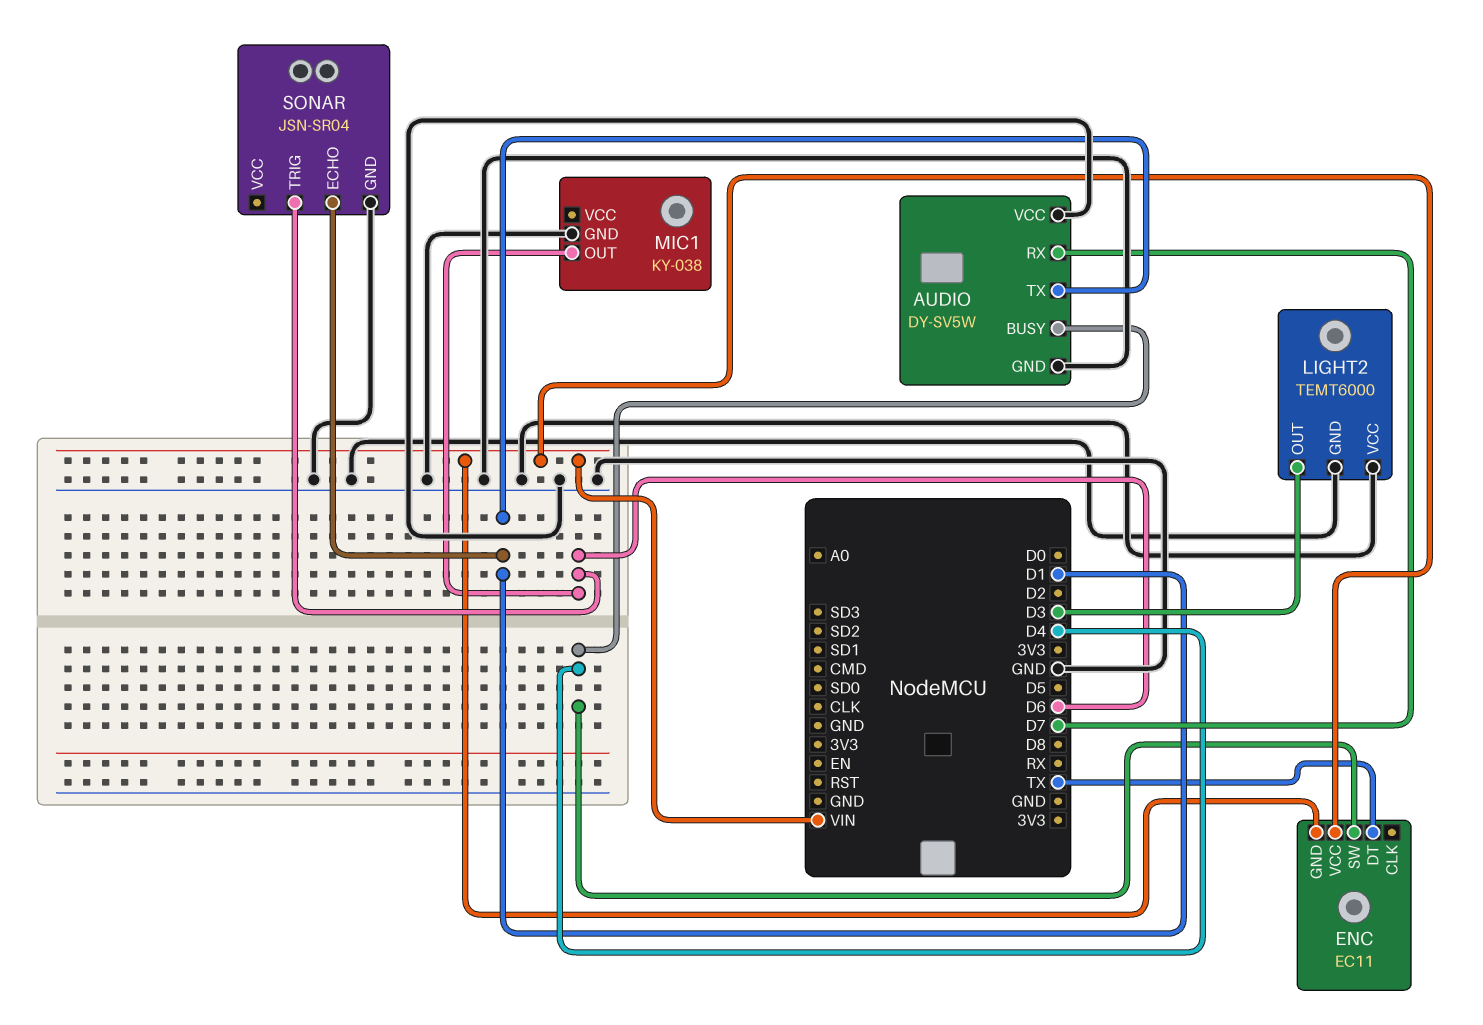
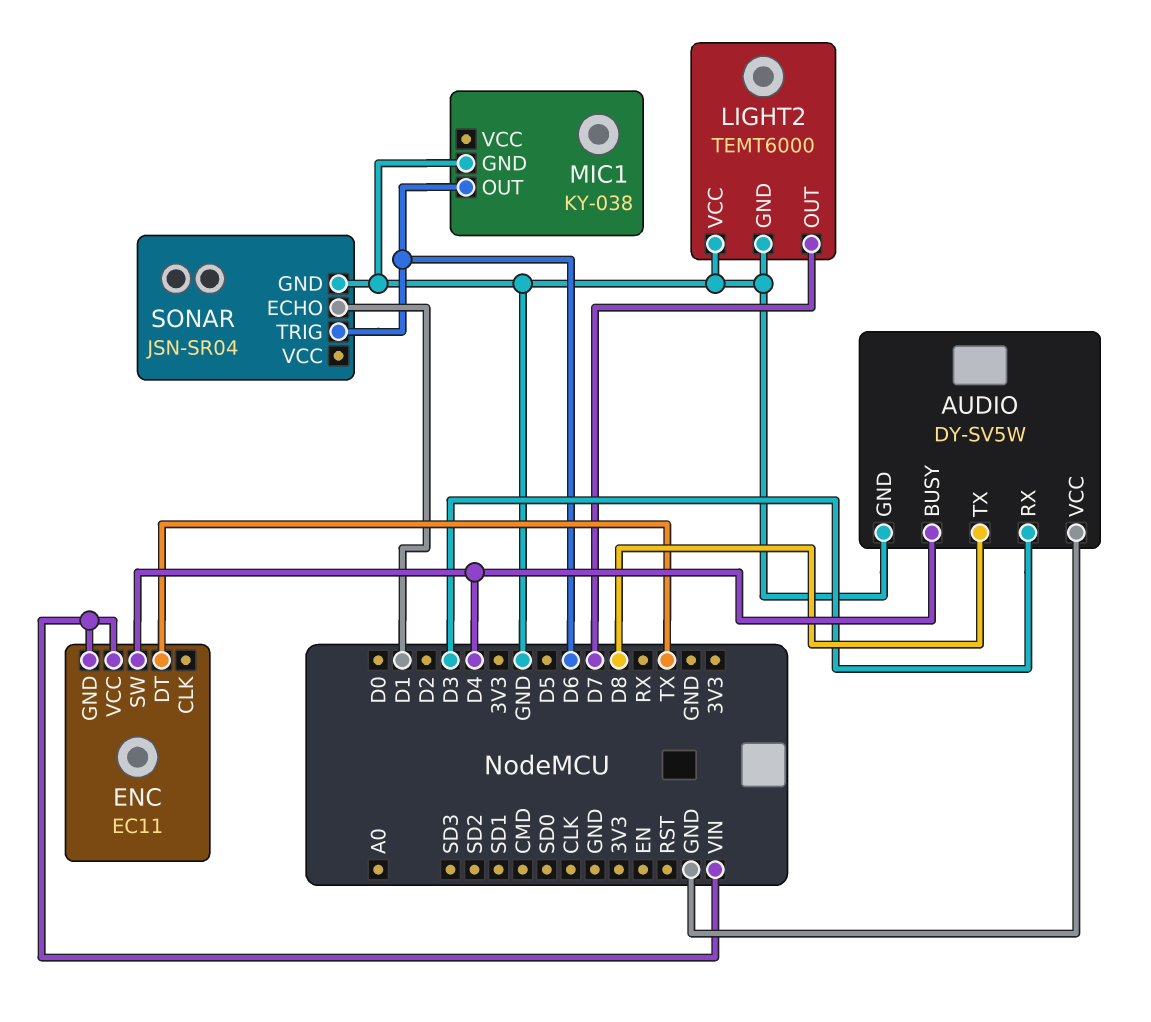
AUDIO pin RX: D7 -> D3
AUDIO pin TX: D1 -> D8
LIGHT2 pin OUT: D3 -> D7

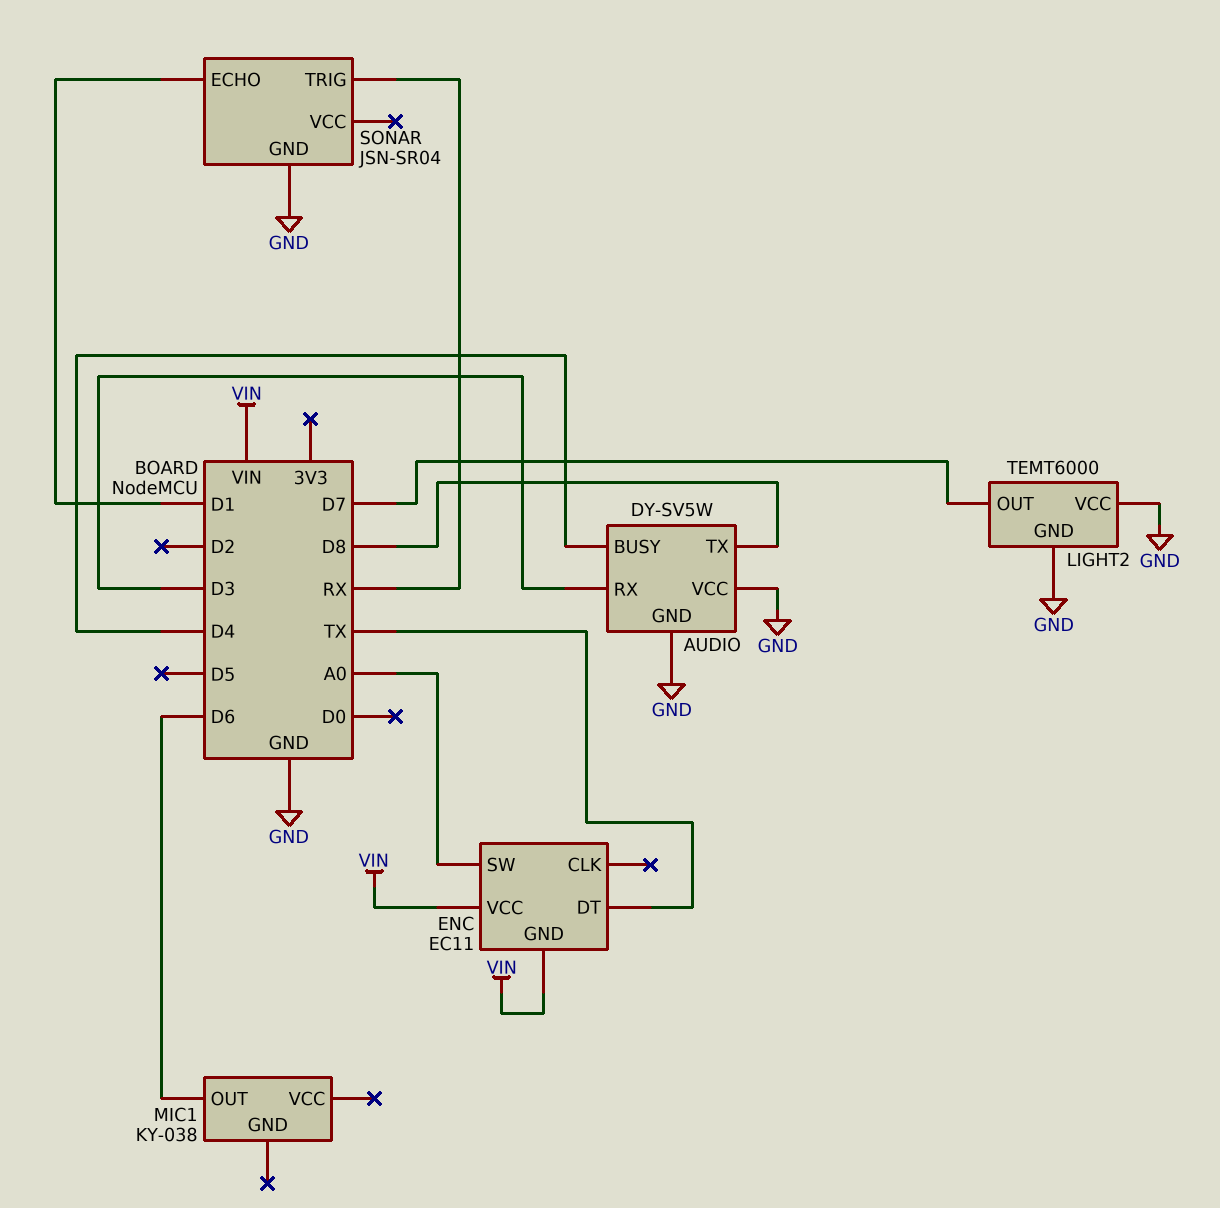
ENC pin SW: D4 -> A0
MIC1 pin GND: GND -> none
SONAR pin TRIG: D6 -> RX

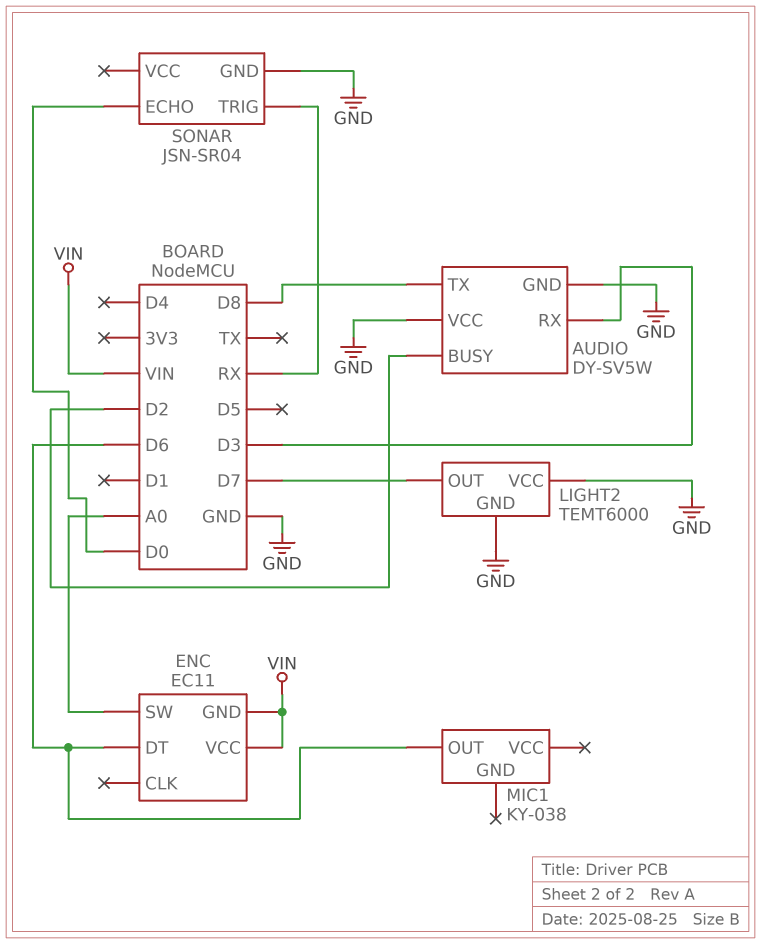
AUDIO pin BUSY: D4 -> D2
ENC pin DT: TX -> D6
SONAR pin ECHO: D1 -> D0

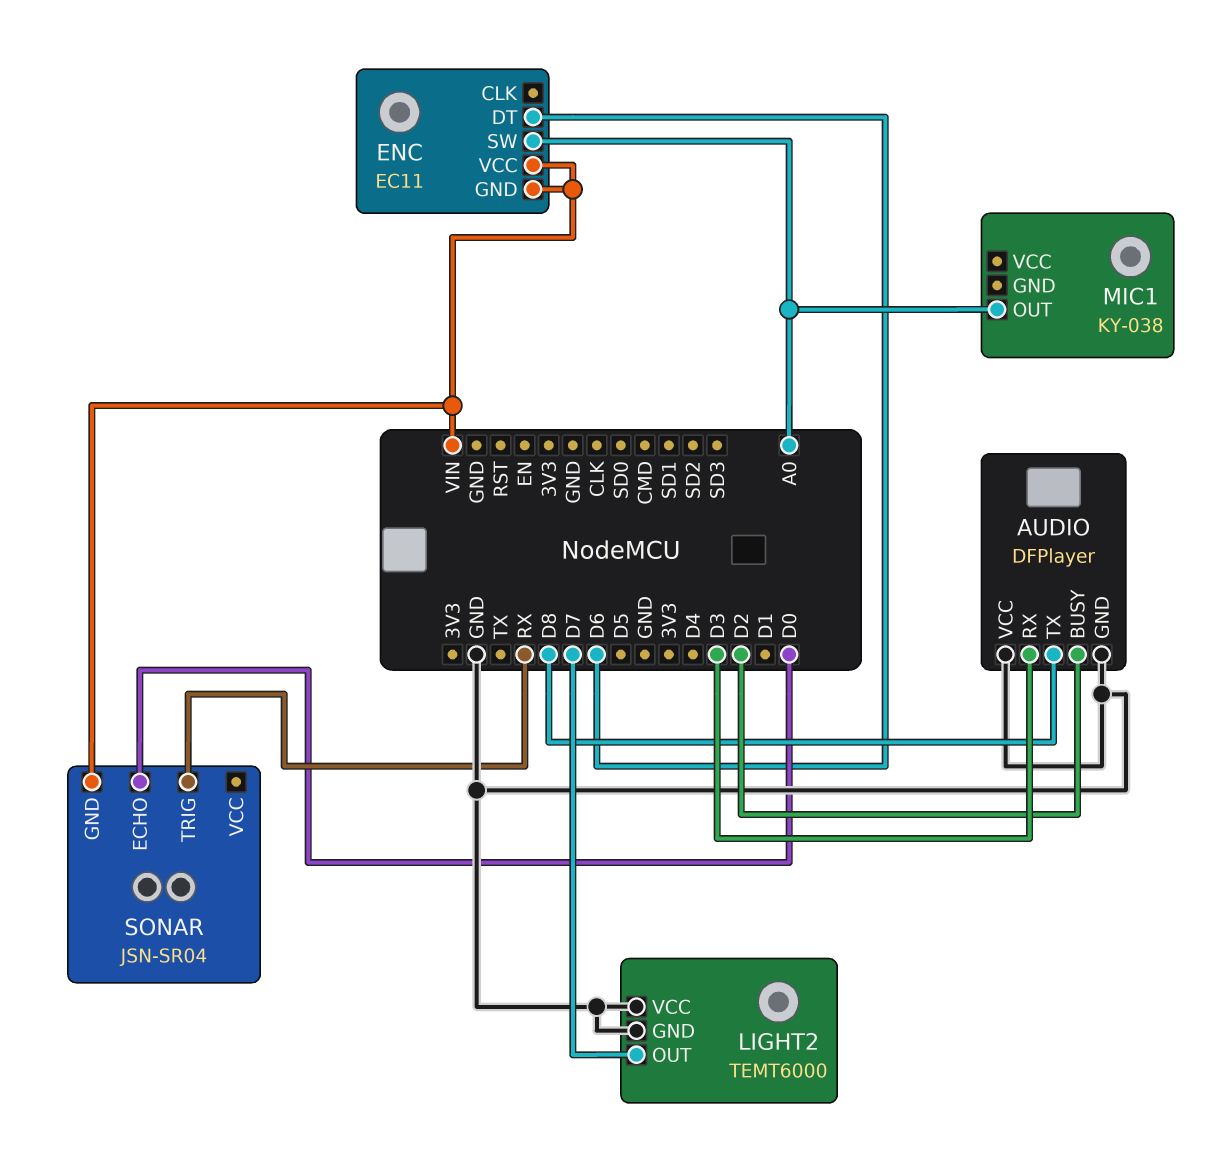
AUDIO: DY-SV5W -> DFPlayer
MIC1 pin OUT: D6 -> A0
SONAR pin GND: GND -> VIN

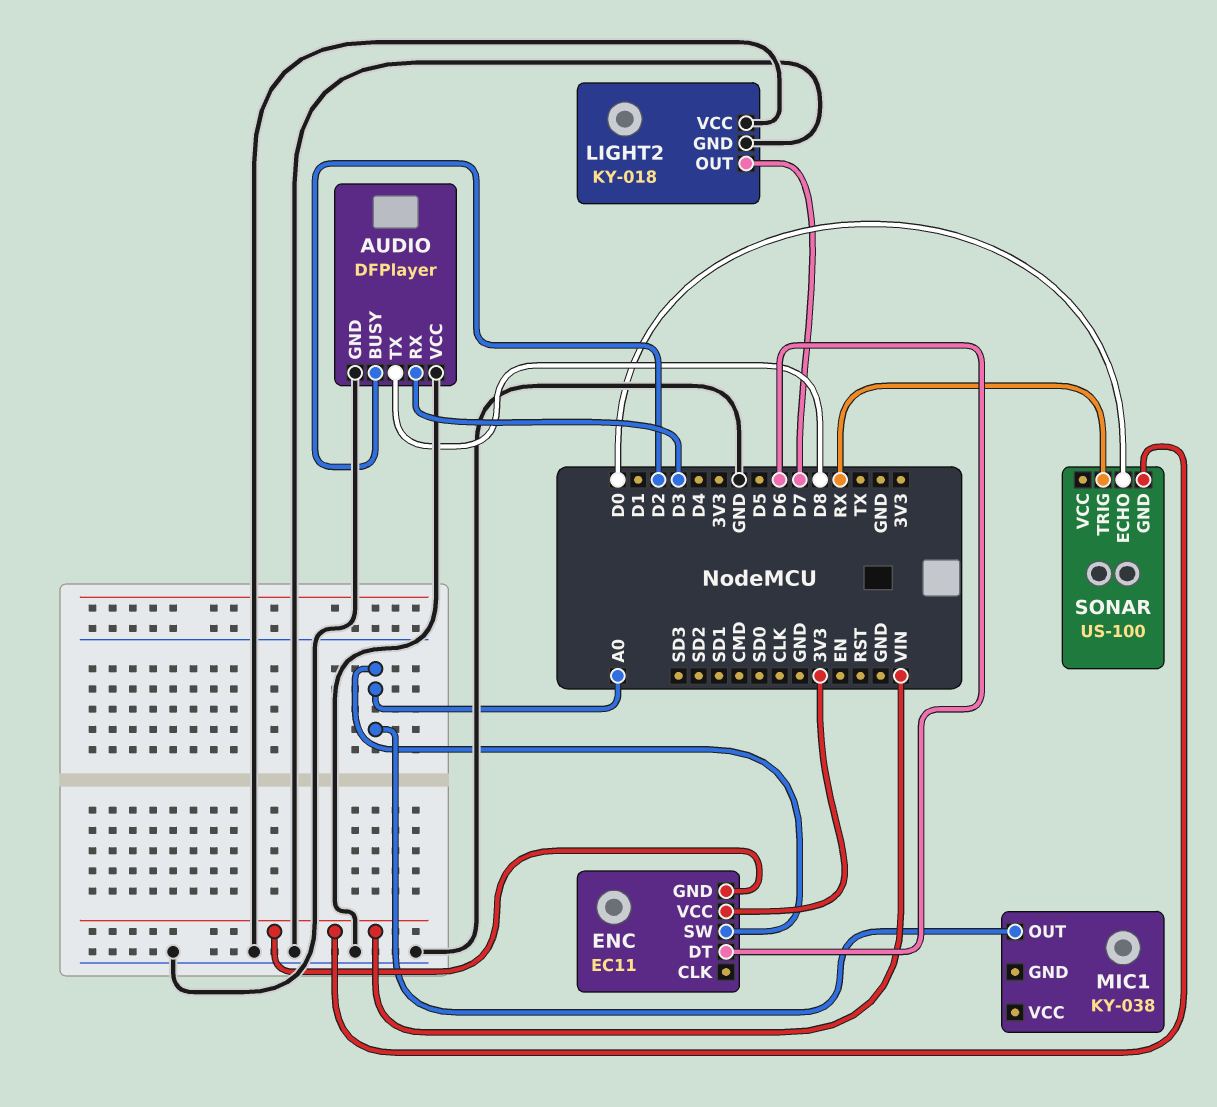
ENC pin VCC: VIN -> 3V3
LIGHT2: TEMT6000 -> KY-018
SONAR: JSN-SR04 -> US-100

